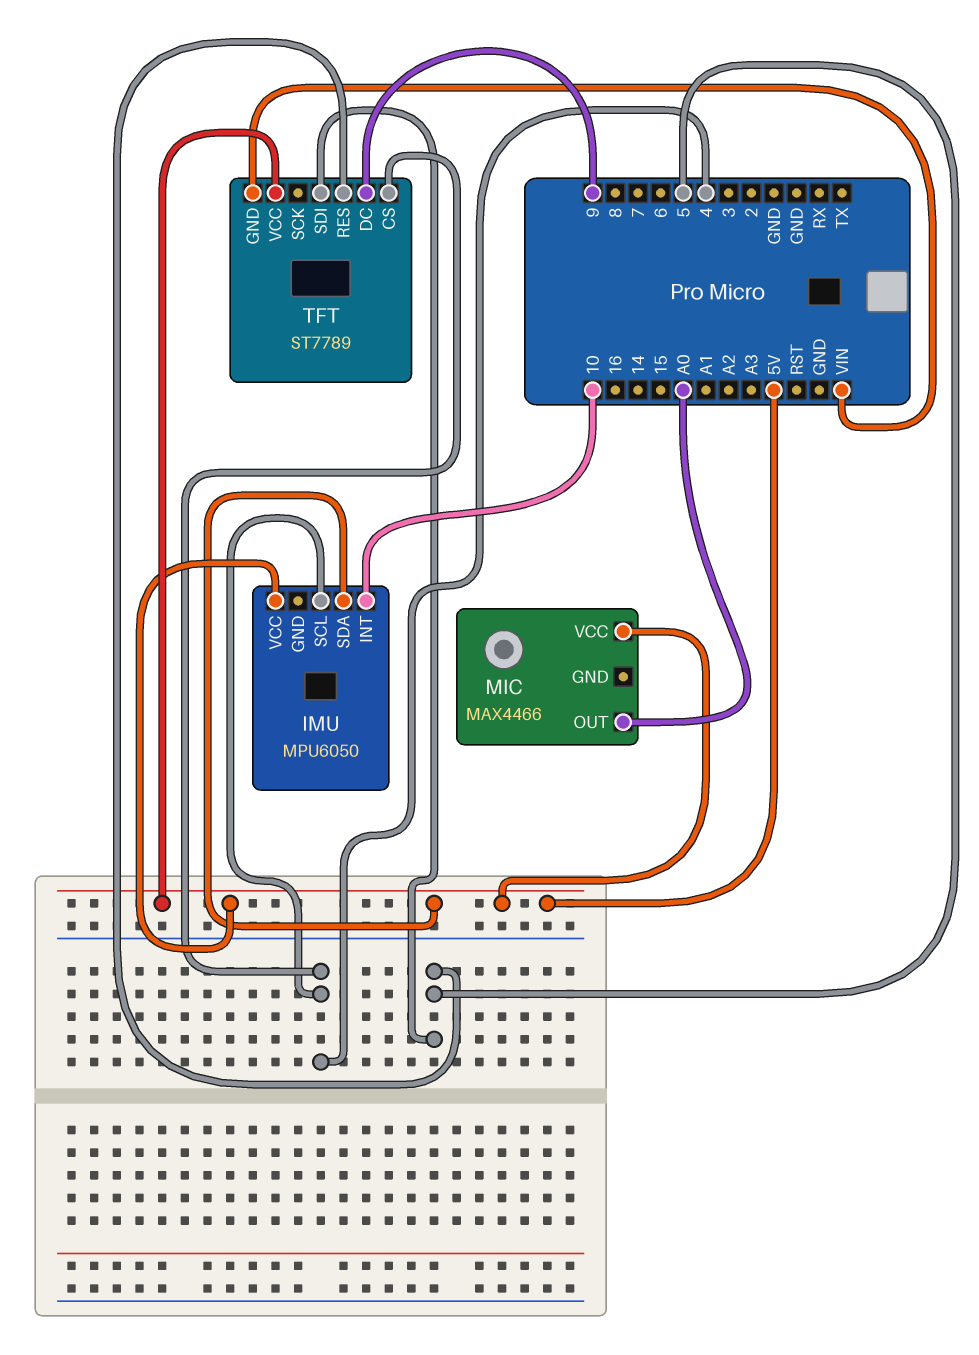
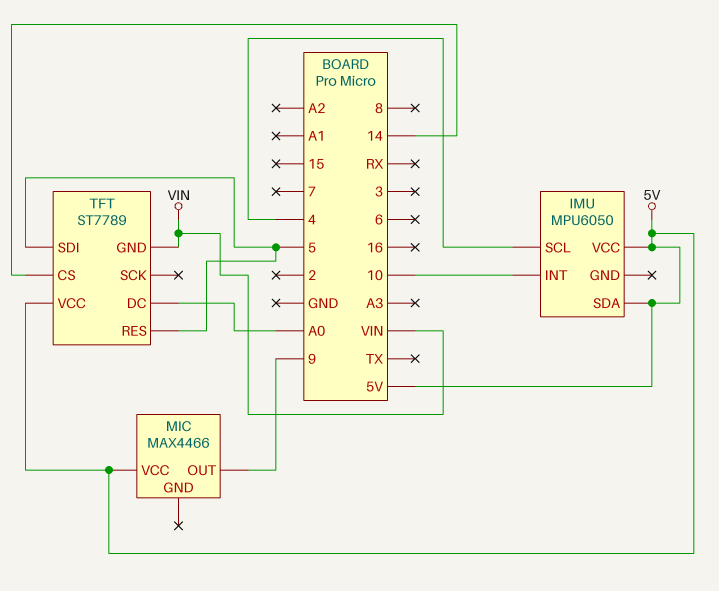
MIC pin OUT: A0 -> 9
TFT pin CS: 4 -> 14
TFT pin DC: 9 -> A0

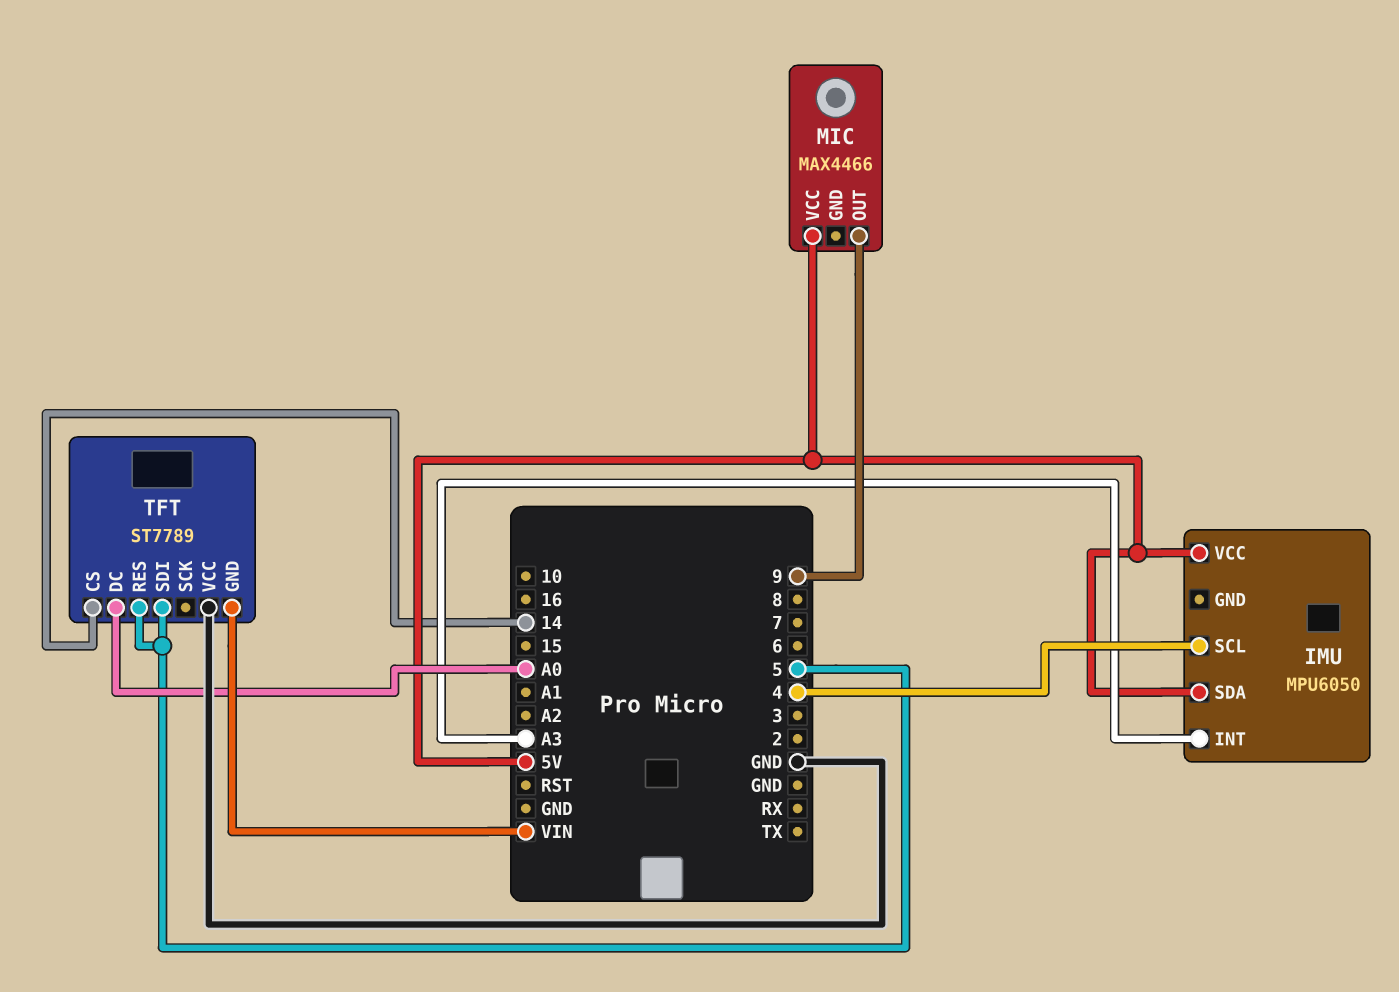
IMU pin INT: 10 -> A3
TFT pin VCC: 5V -> GND

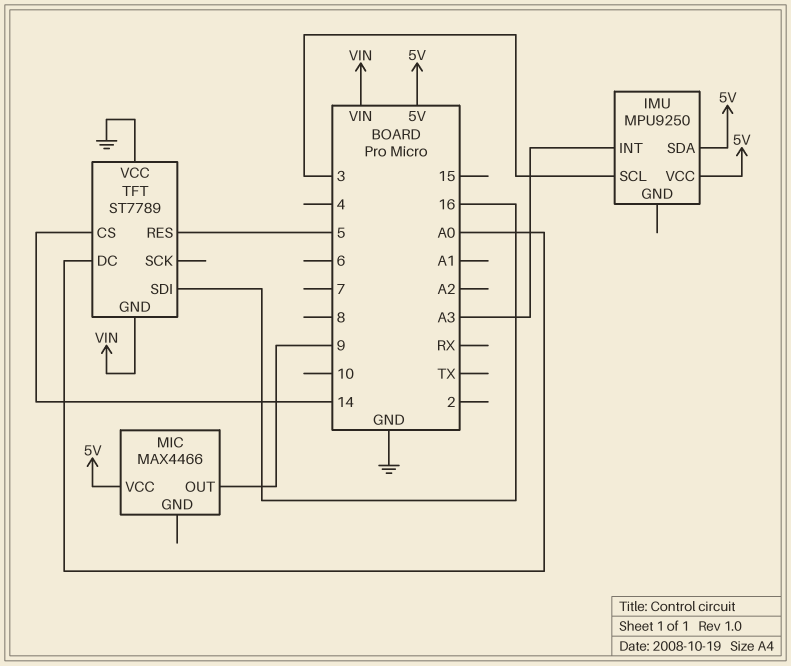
IMU: MPU6050 -> MPU9250
IMU pin SCL: 4 -> 3
TFT pin SDI: 5 -> 16

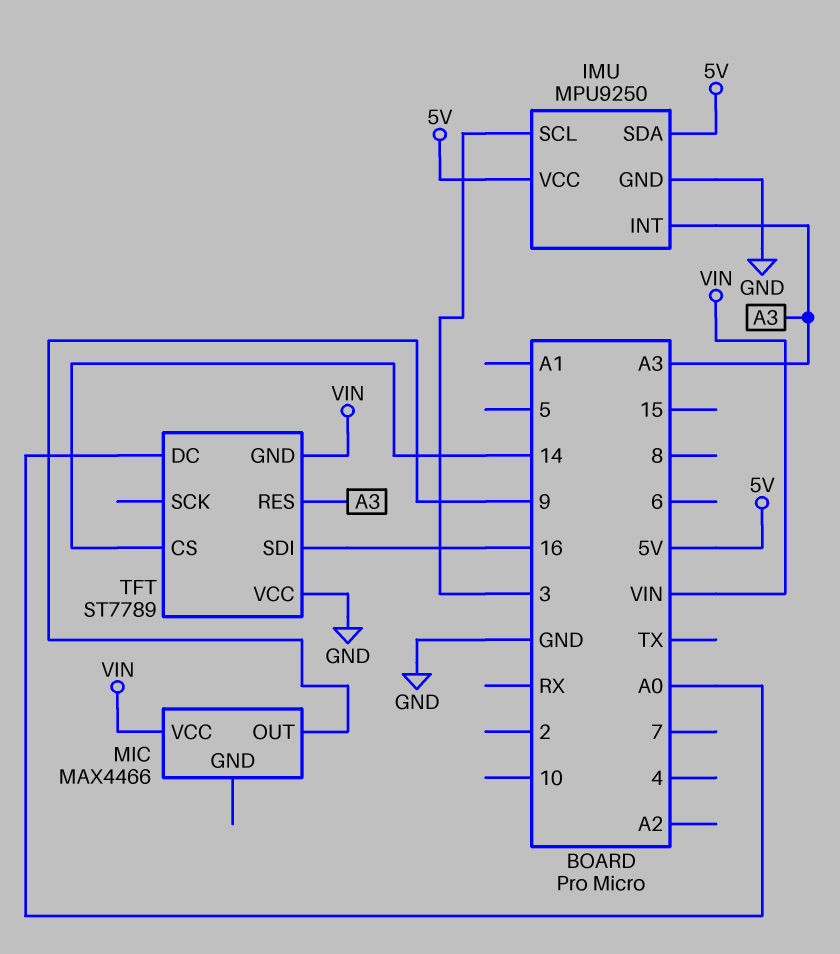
IMU pin GND: none -> GND
MIC pin VCC: 5V -> VIN
TFT pin RES: 5 -> A3

